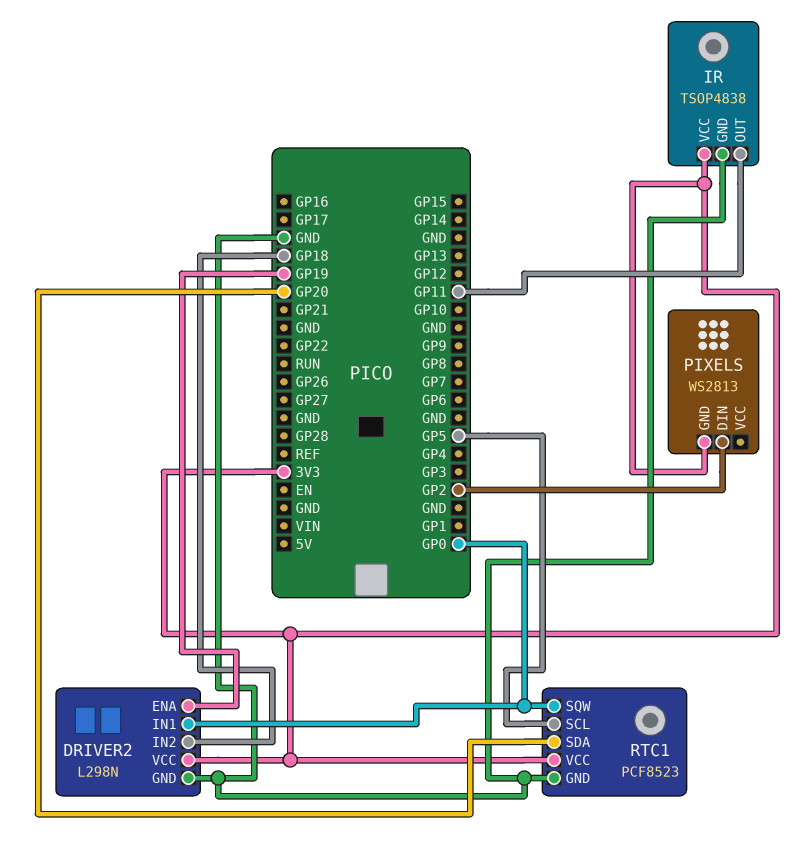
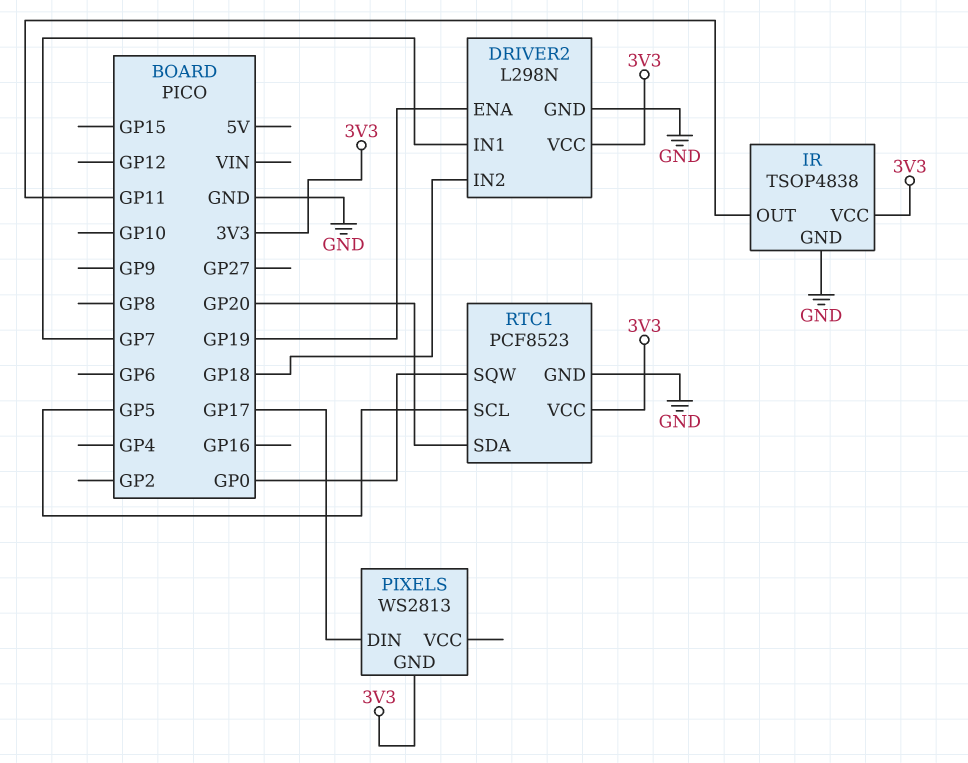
DRIVER2 pin IN1: GP0 -> GP7
PIXELS pin DIN: GP2 -> GP17

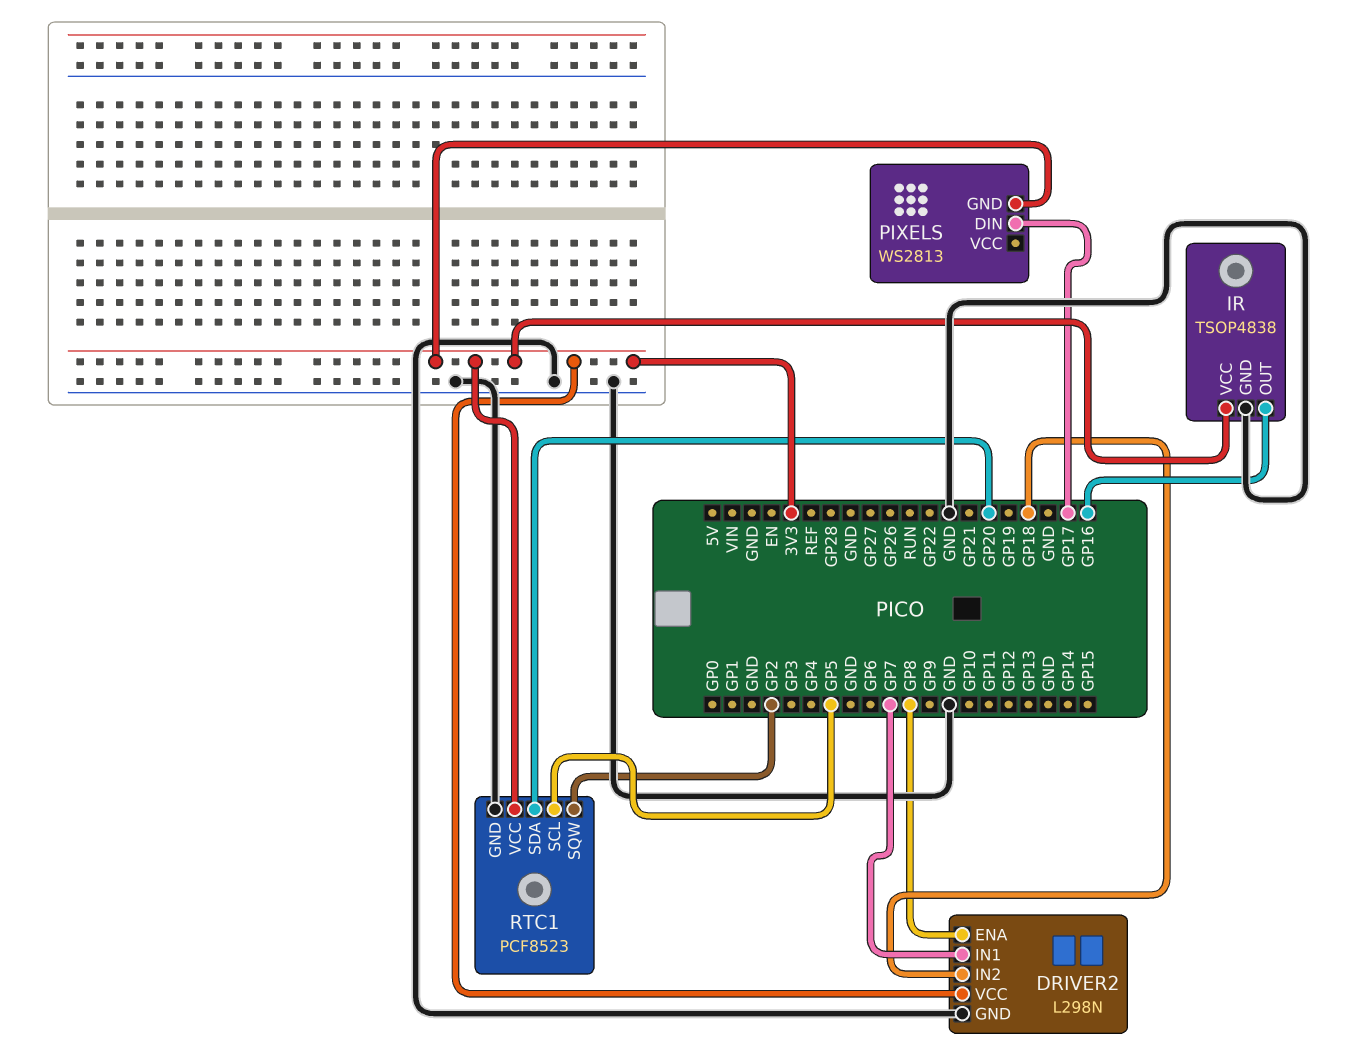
DRIVER2 pin ENA: GP19 -> GP8
IR pin OUT: GP11 -> GP16
RTC1 pin SQW: GP0 -> GP2

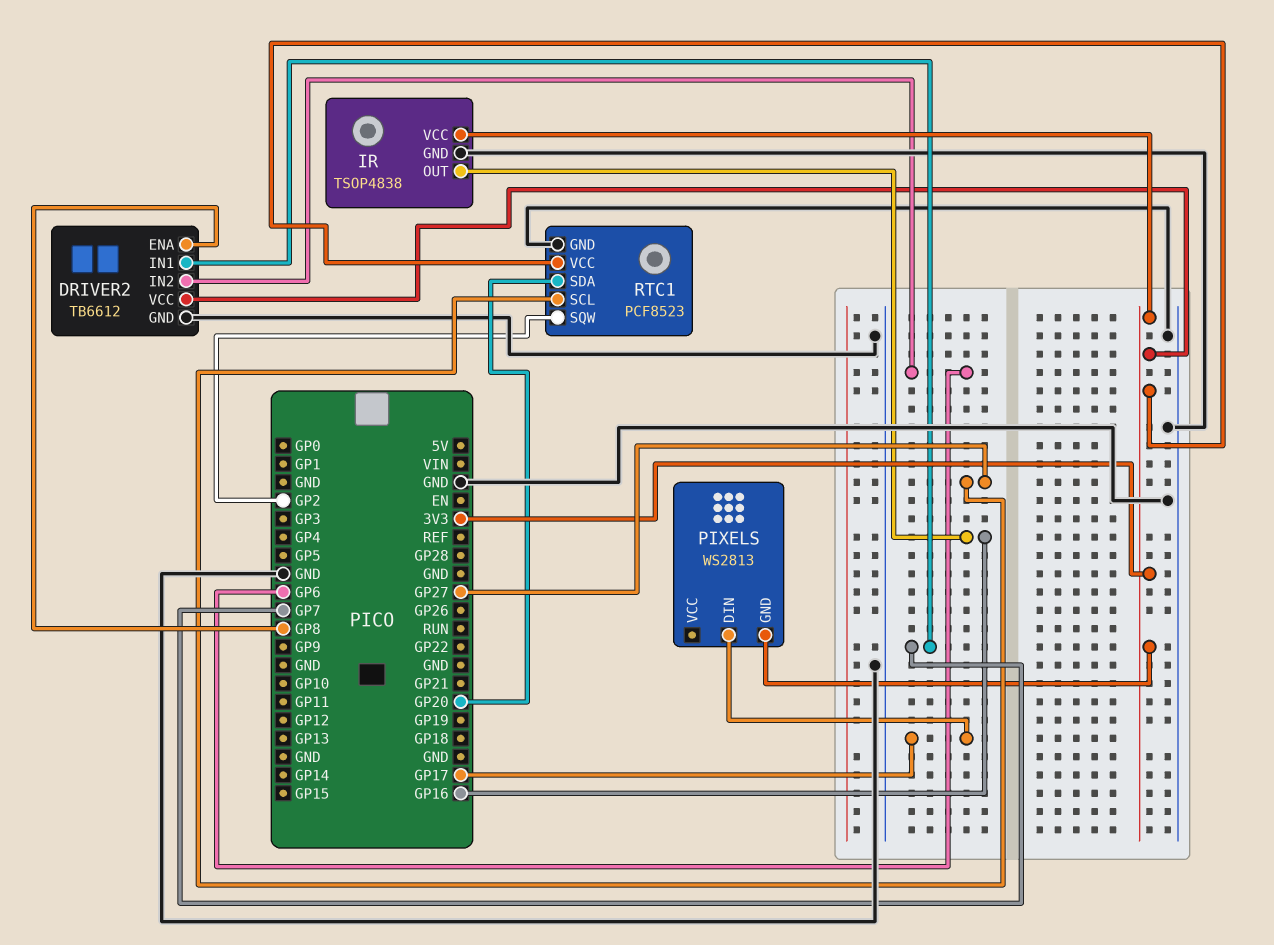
DRIVER2: L298N -> TB6612
DRIVER2 pin IN2: GP18 -> GP6
RTC1 pin SCL: GP5 -> GP27

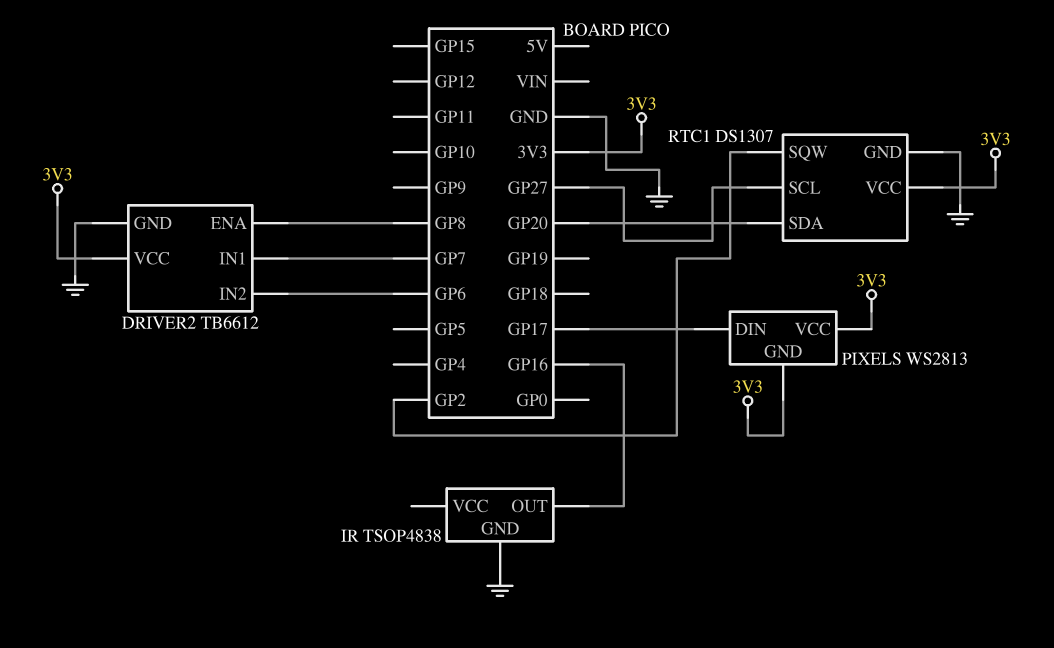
IR pin VCC: 3V3 -> none
PIXELS pin VCC: none -> 3V3
RTC1: PCF8523 -> DS1307

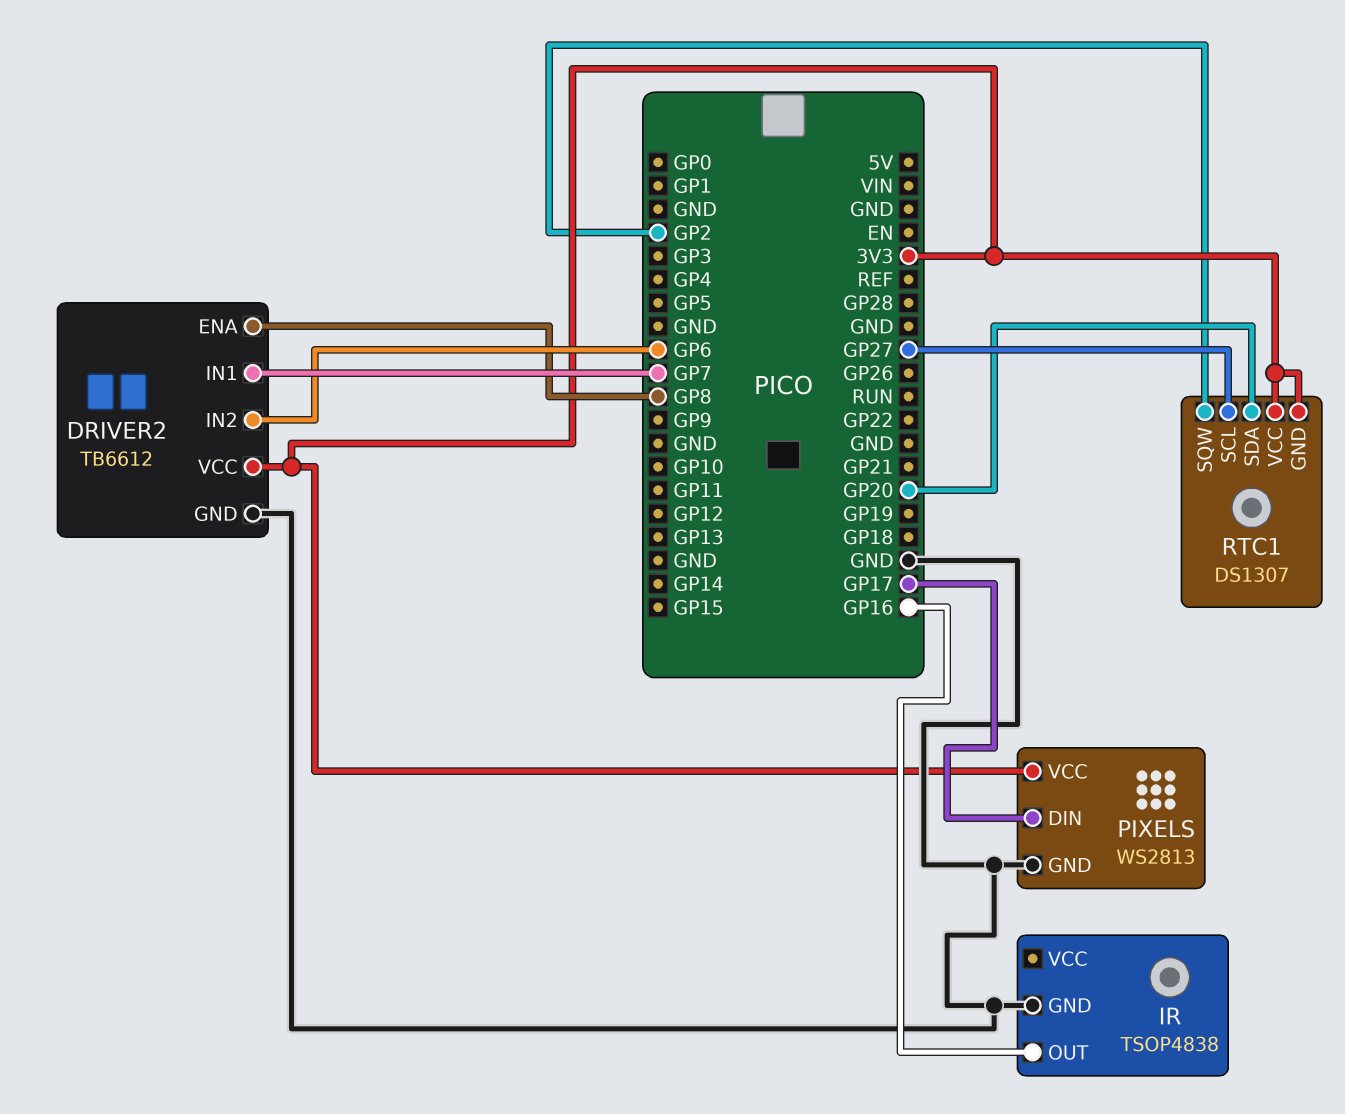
PIXELS pin GND: 3V3 -> GND
RTC1 pin GND: GND -> 3V3

